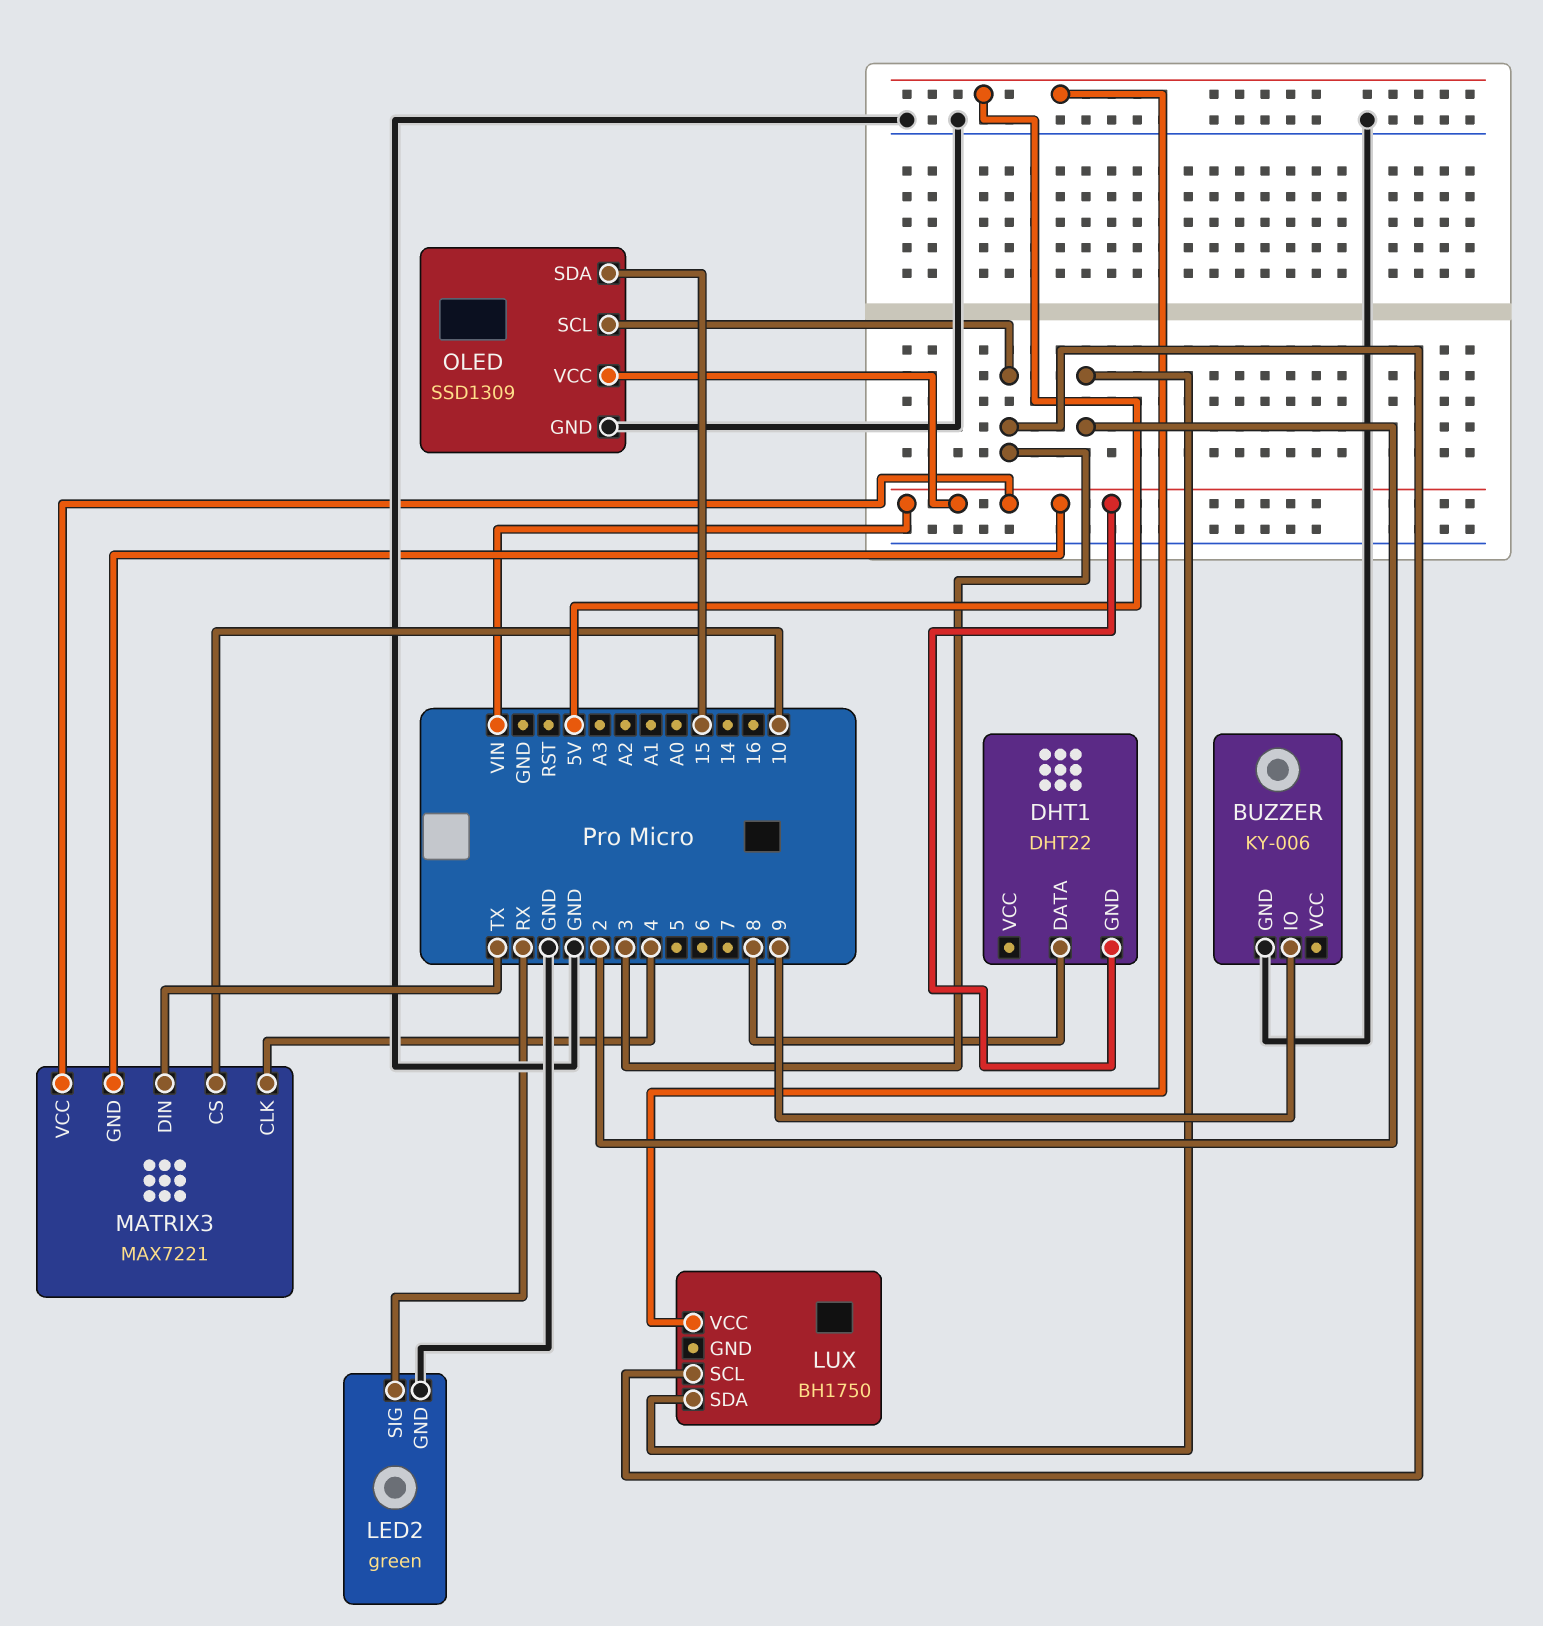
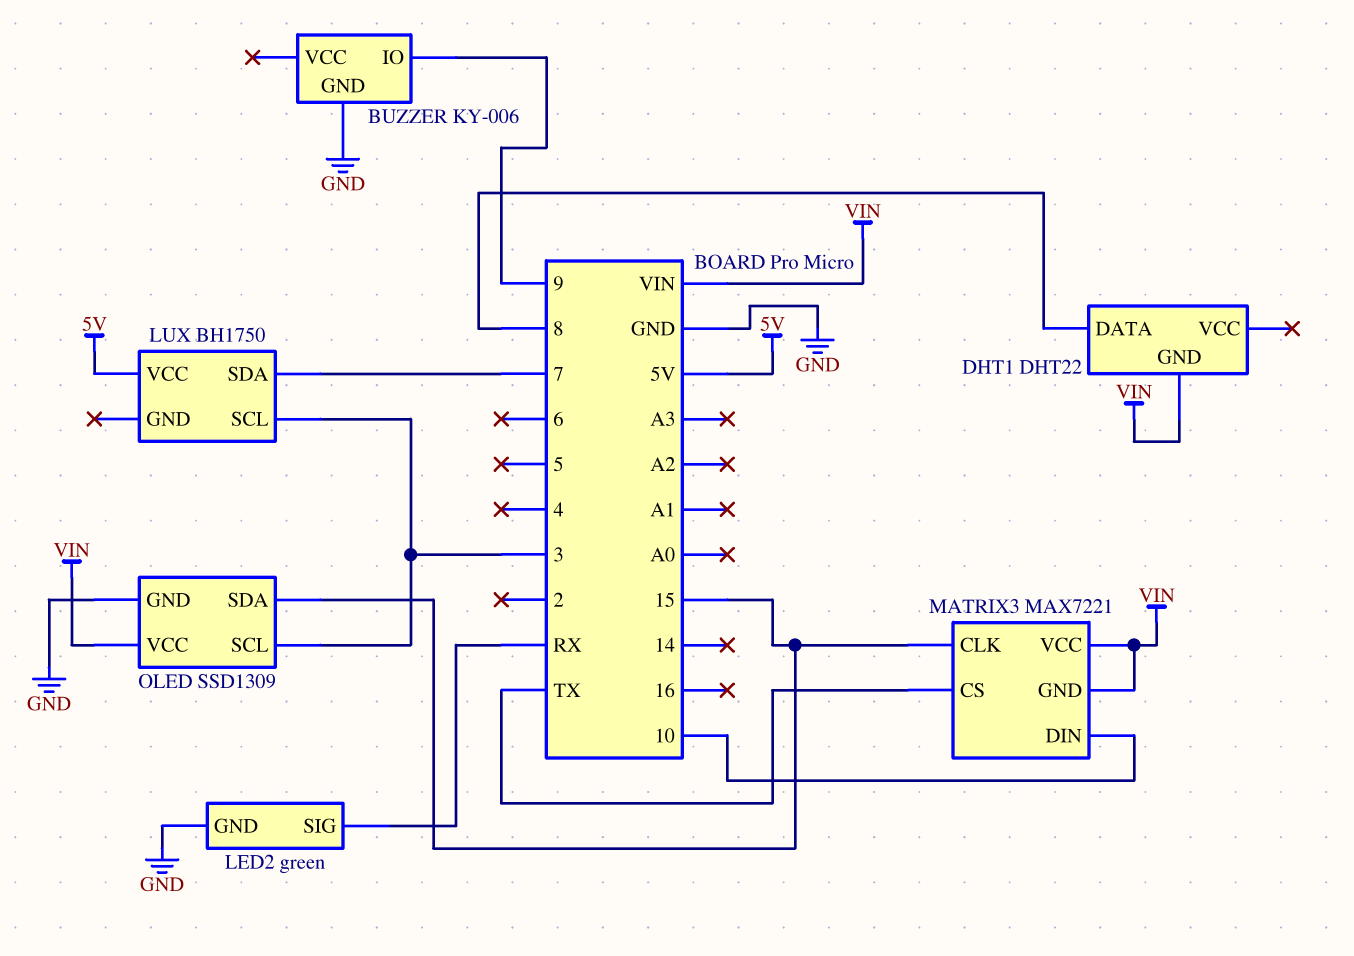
LUX pin SDA: 2 -> 7
MATRIX3 pin CLK: 4 -> 15
MATRIX3 pin CS: 10 -> TX
MATRIX3 pin DIN: TX -> 10

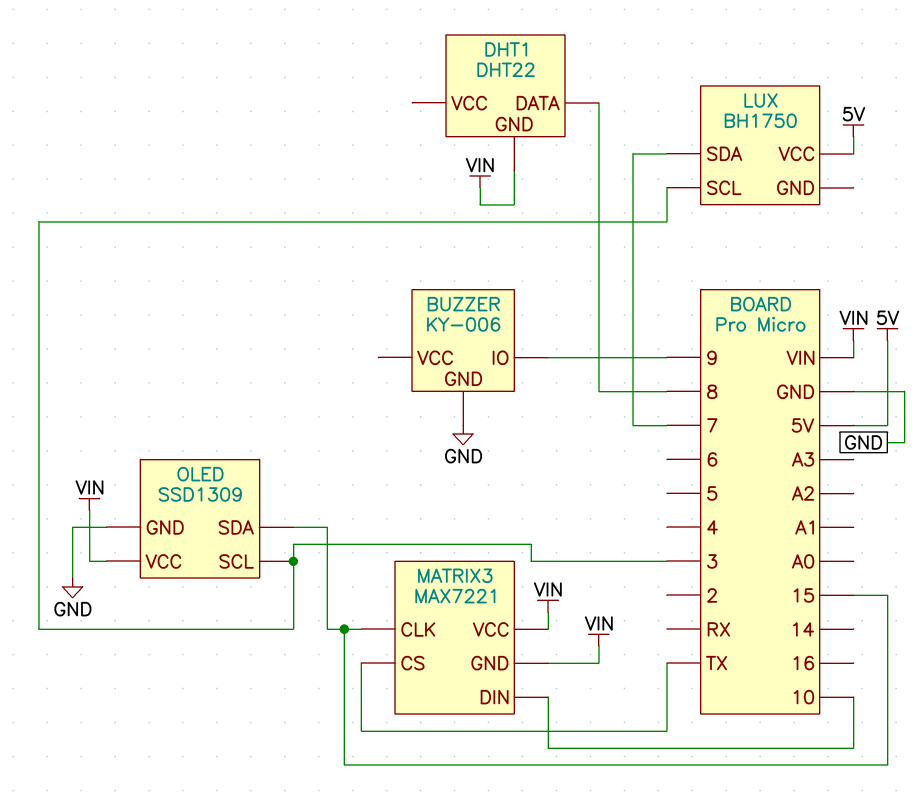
LED2: green -> none
LED2 pin GND: GND -> none
LED2 pin SIG: RX -> none

